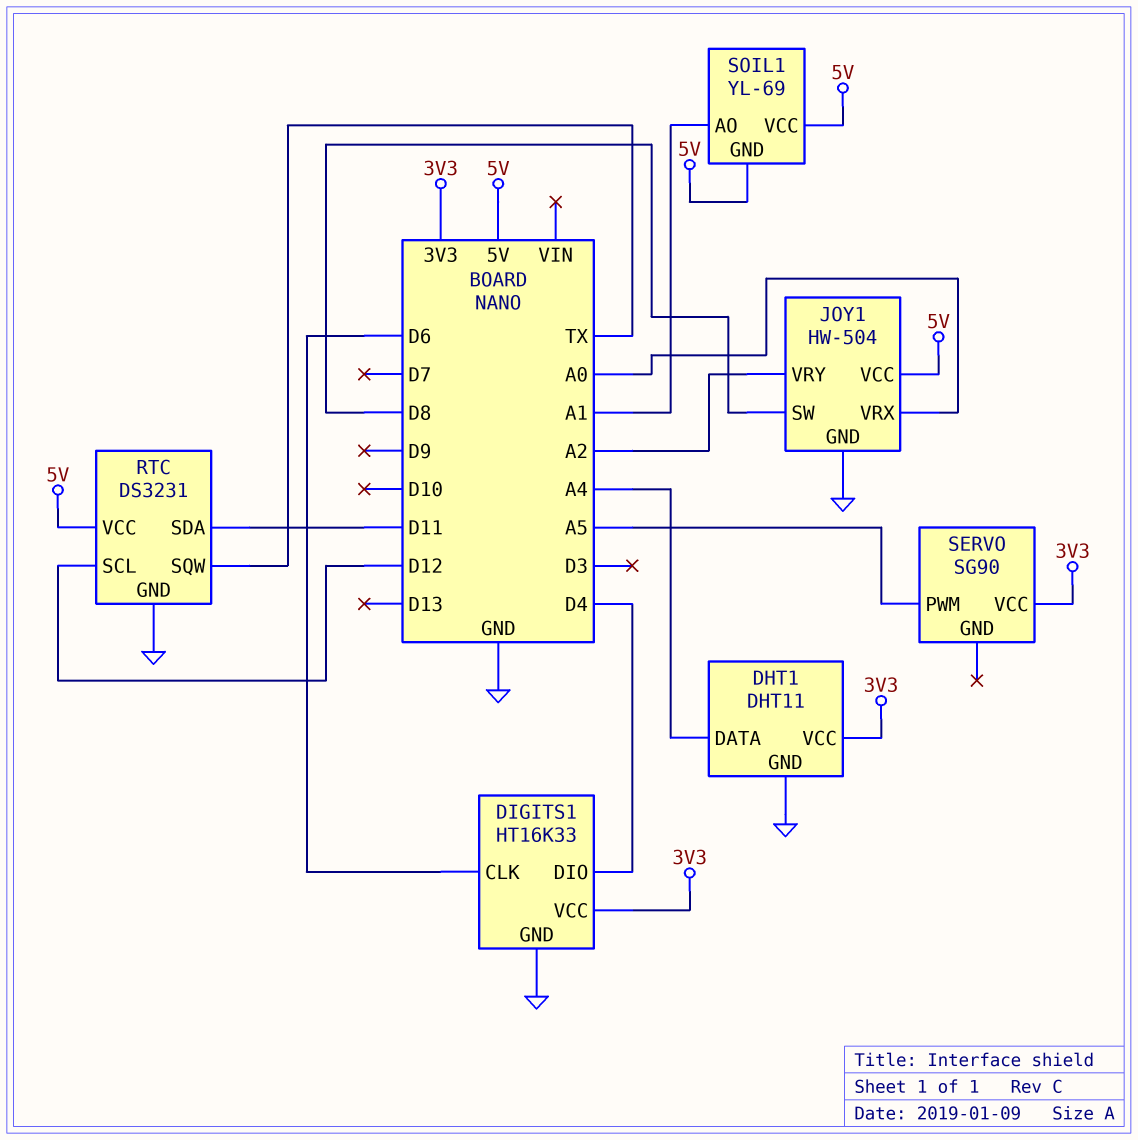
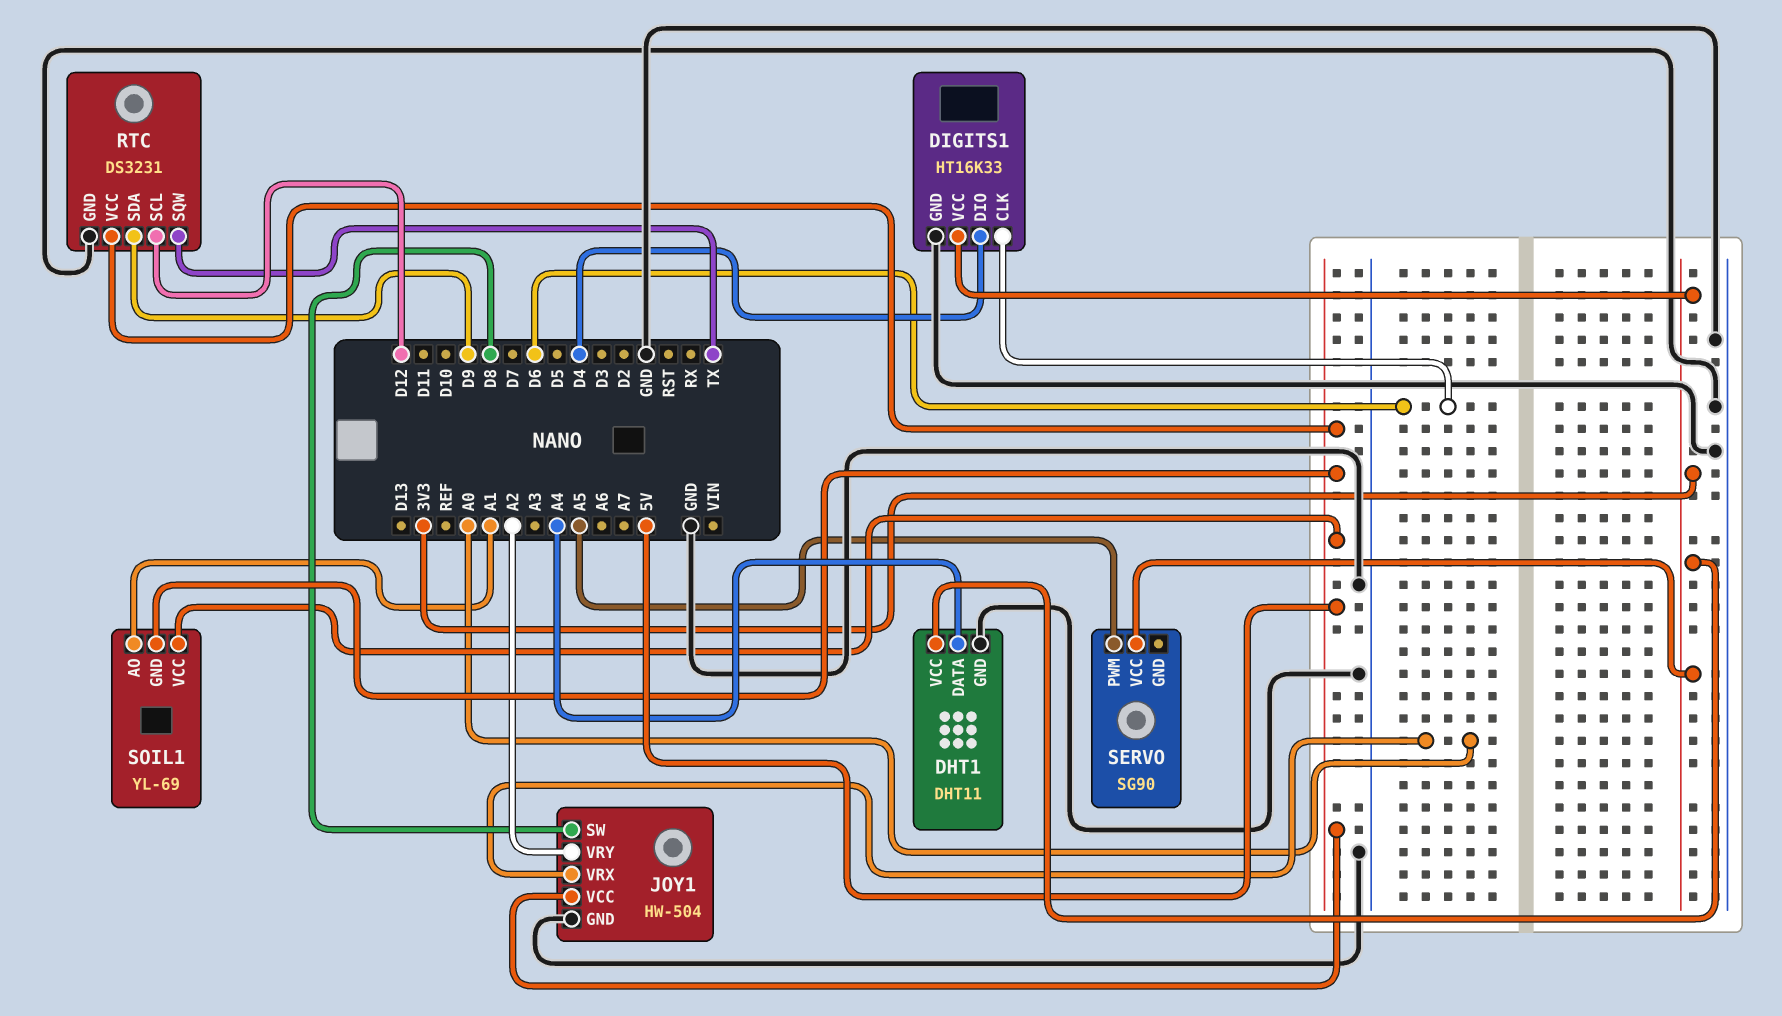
RTC pin SDA: D11 -> D9

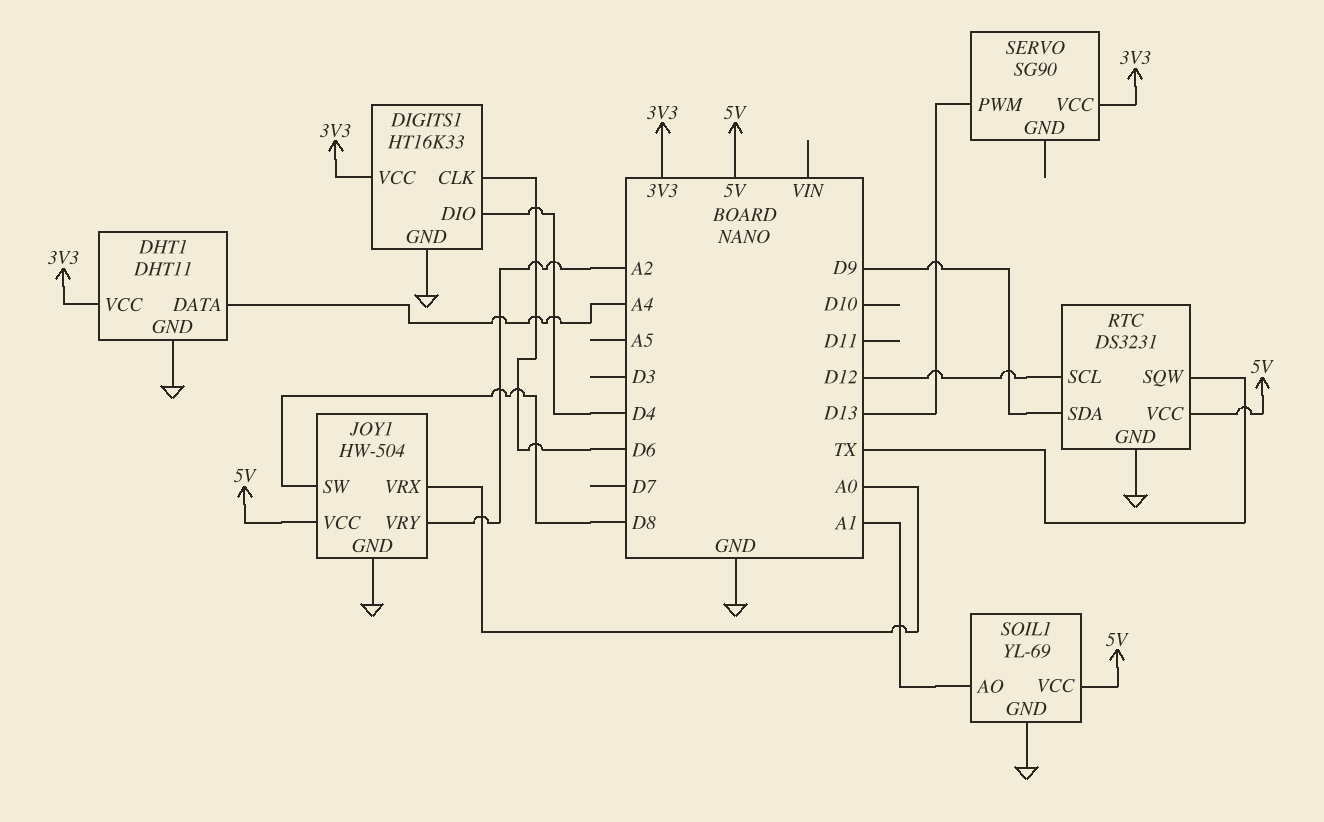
SERVO pin PWM: A5 -> D13
SOIL1 pin GND: 5V -> GND

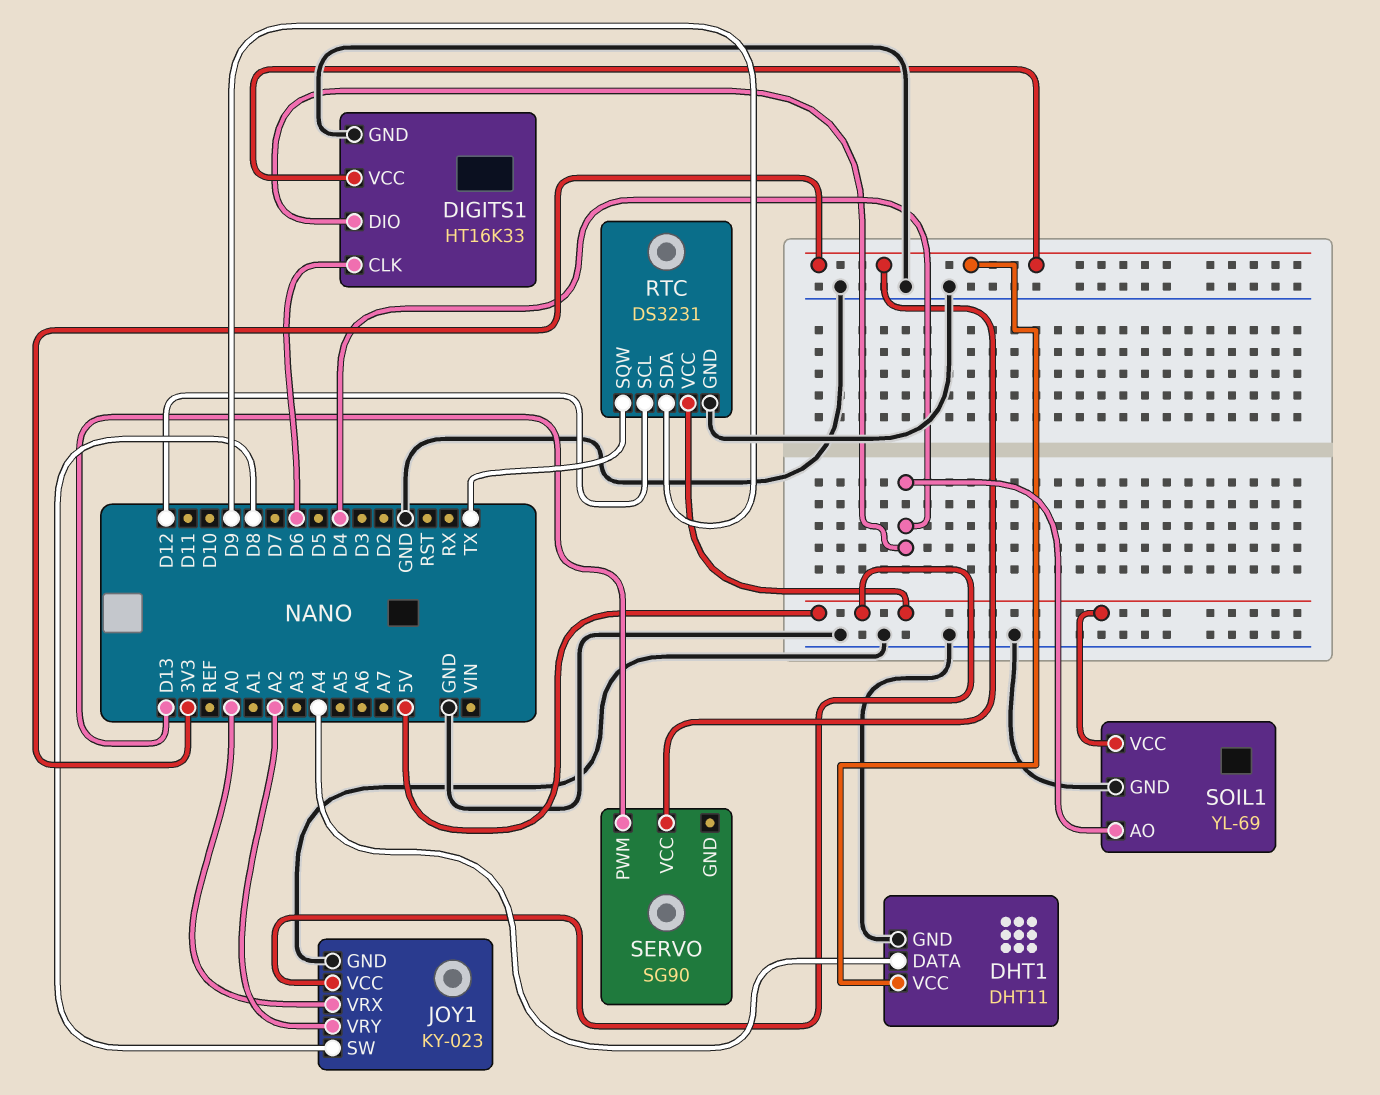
JOY1: HW-504 -> KY-023
SOIL1 pin AO: A1 -> D4

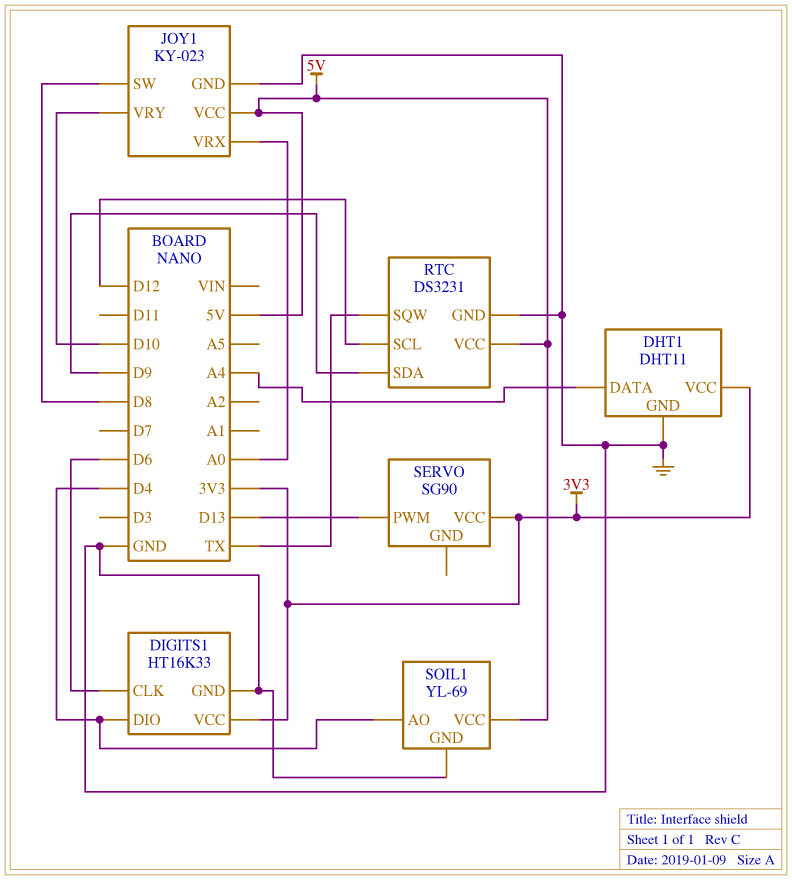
JOY1 pin VRY: A2 -> D10

